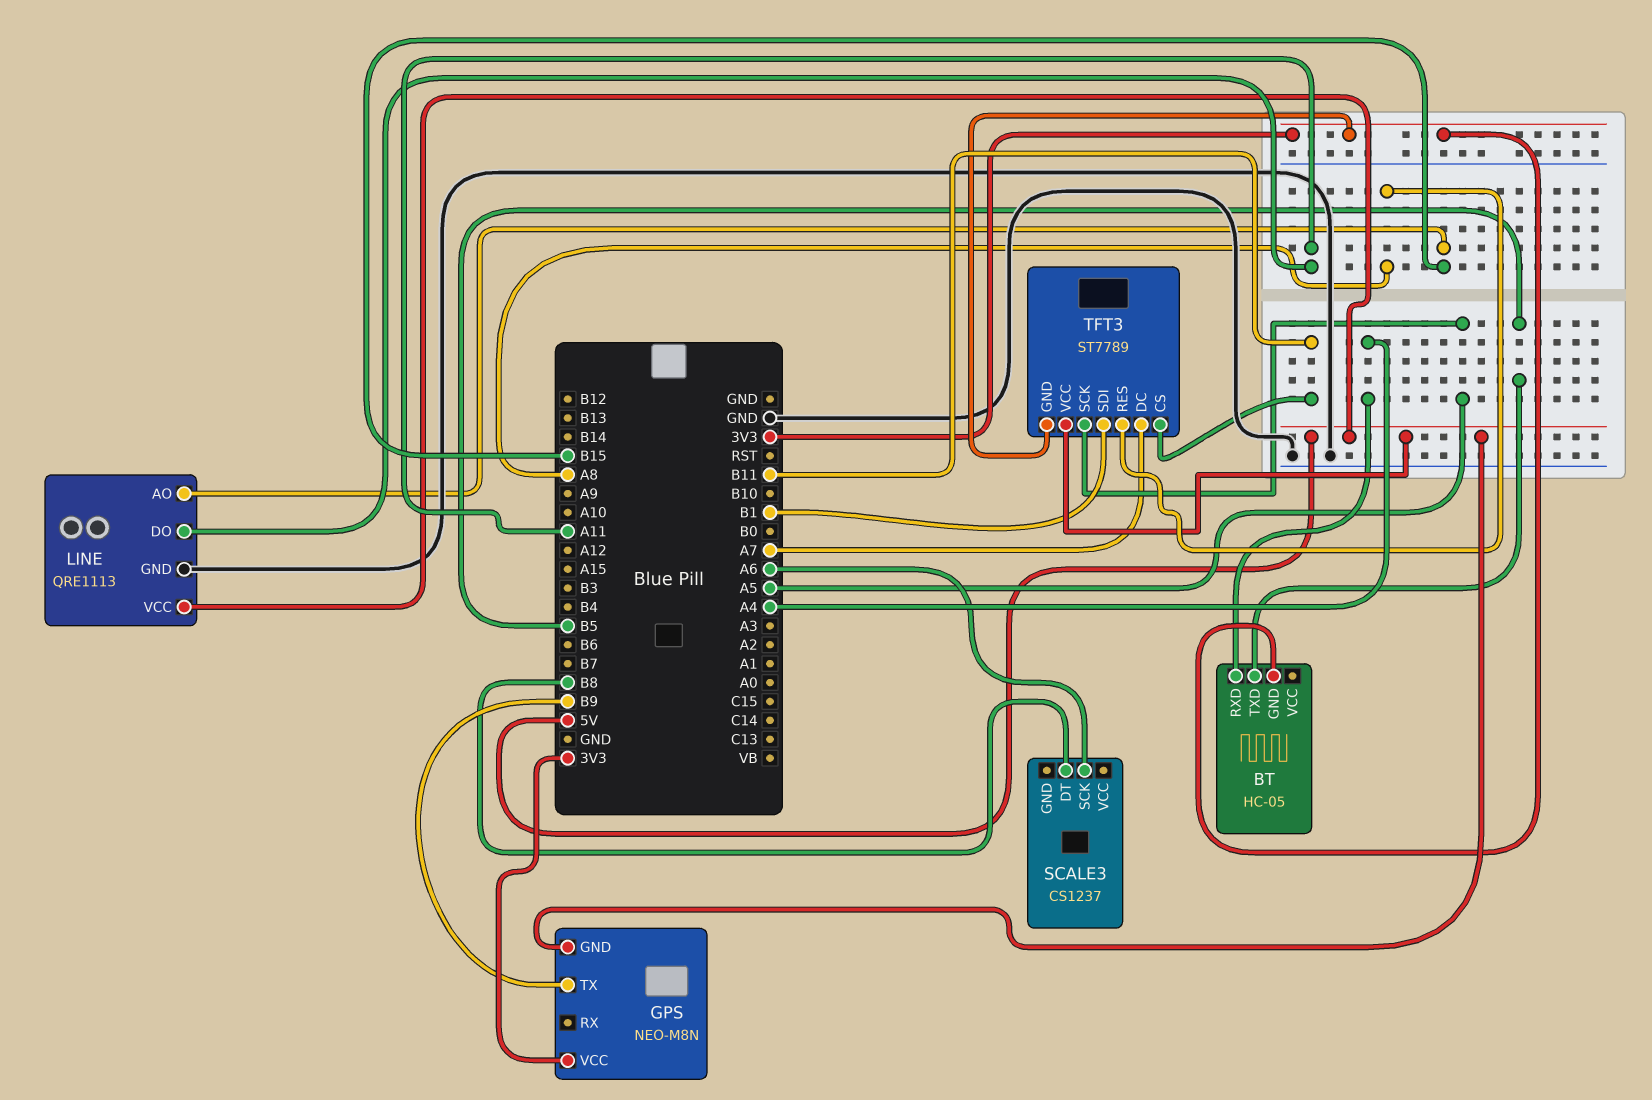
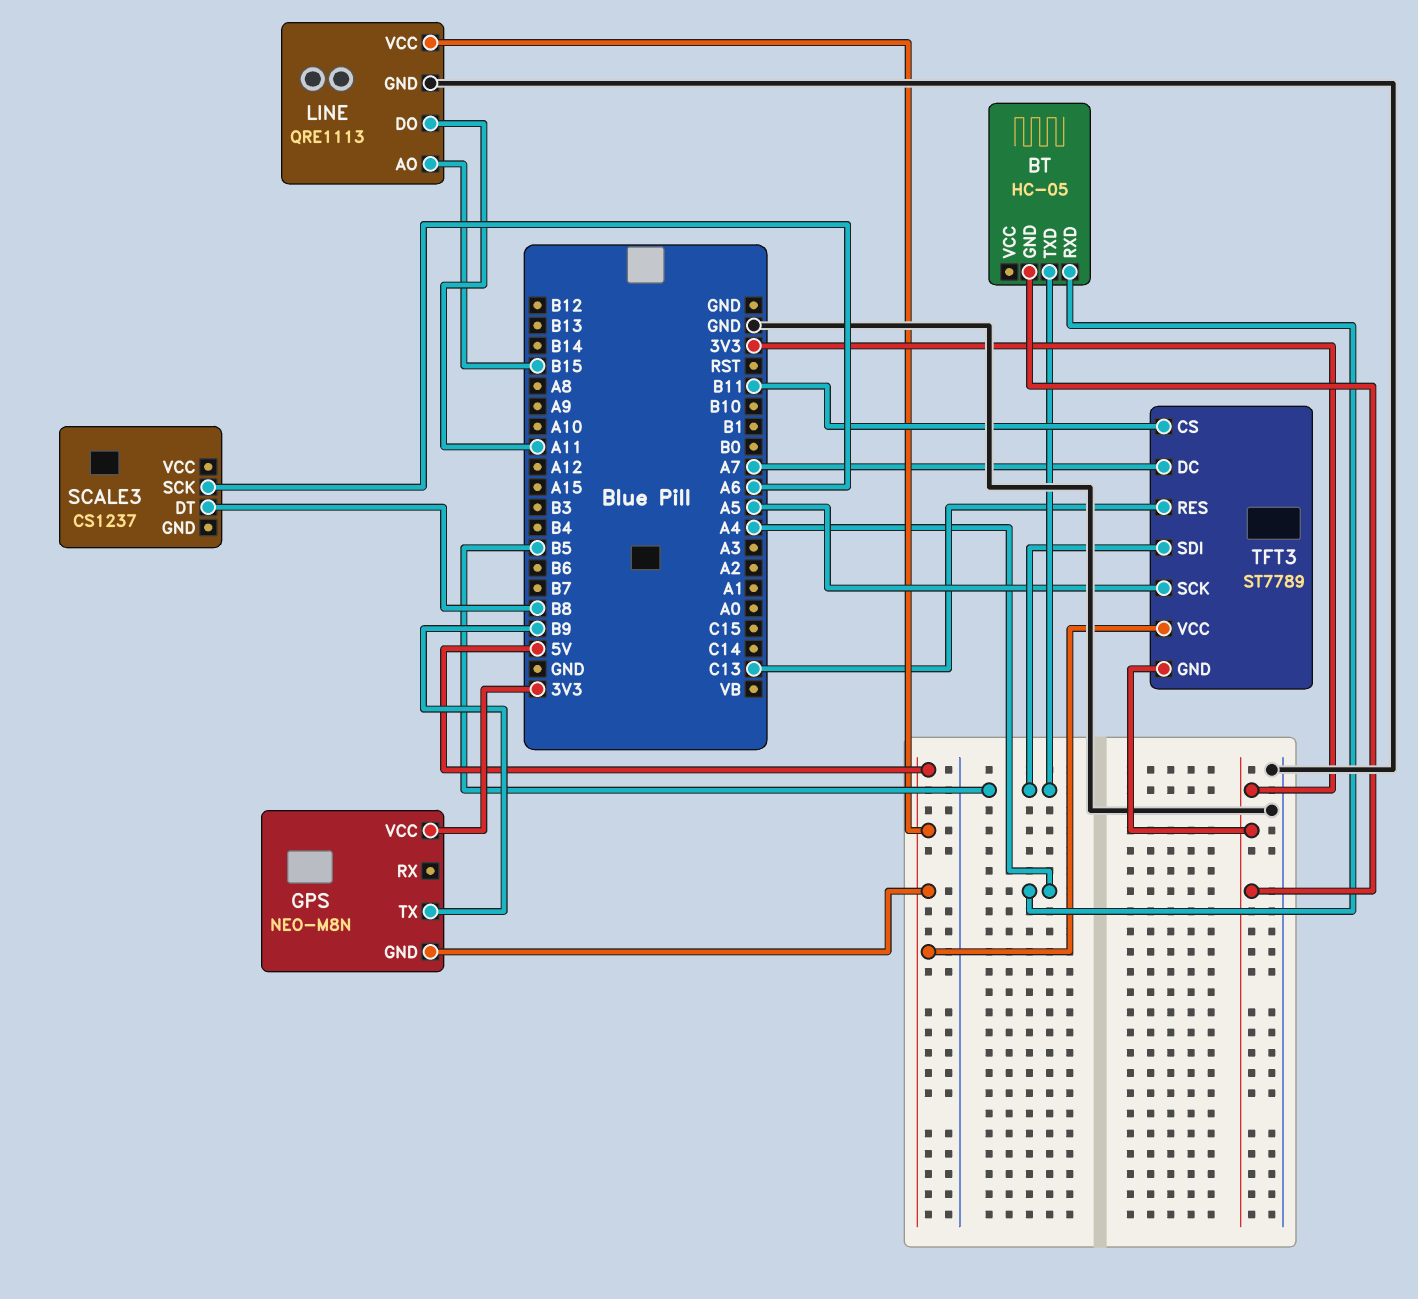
TFT3 pin RES: A8 -> C13
TFT3 pin SDI: B1 -> B5

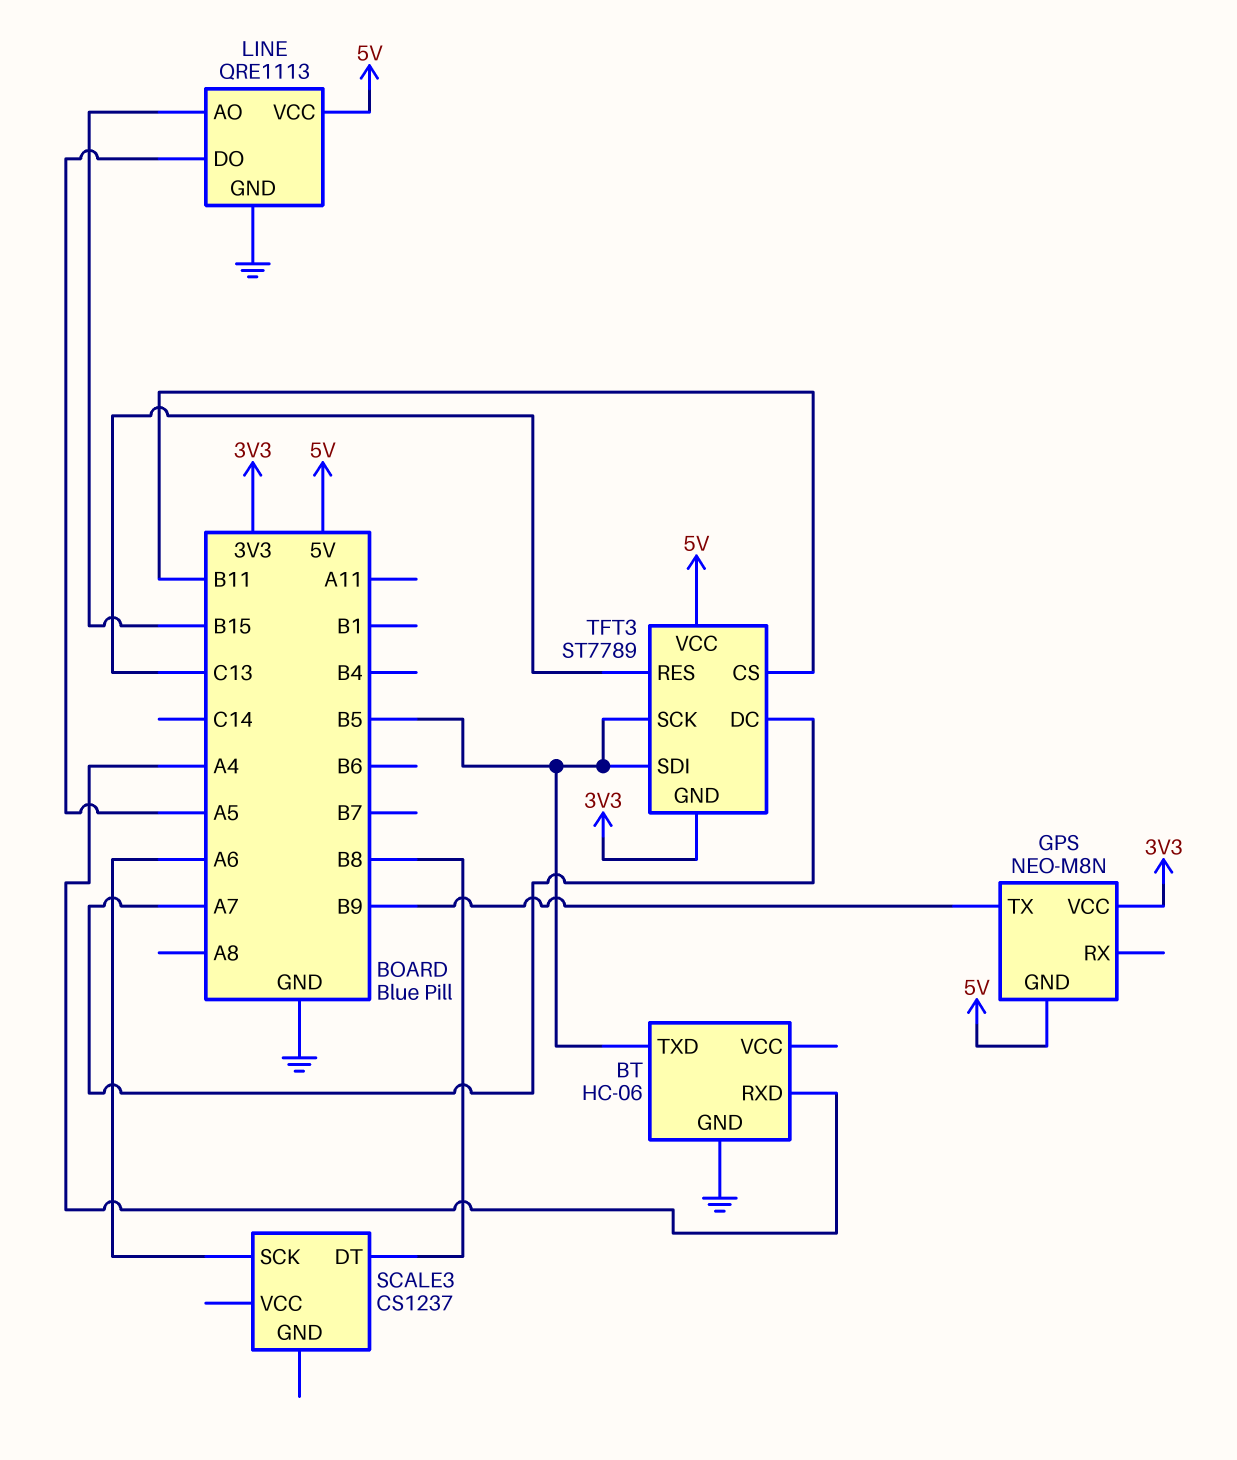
BT: HC-05 -> HC-06
BT pin GND: 3V3 -> GND
LINE pin DO: A11 -> A5
TFT3 pin SCK: A5 -> B5

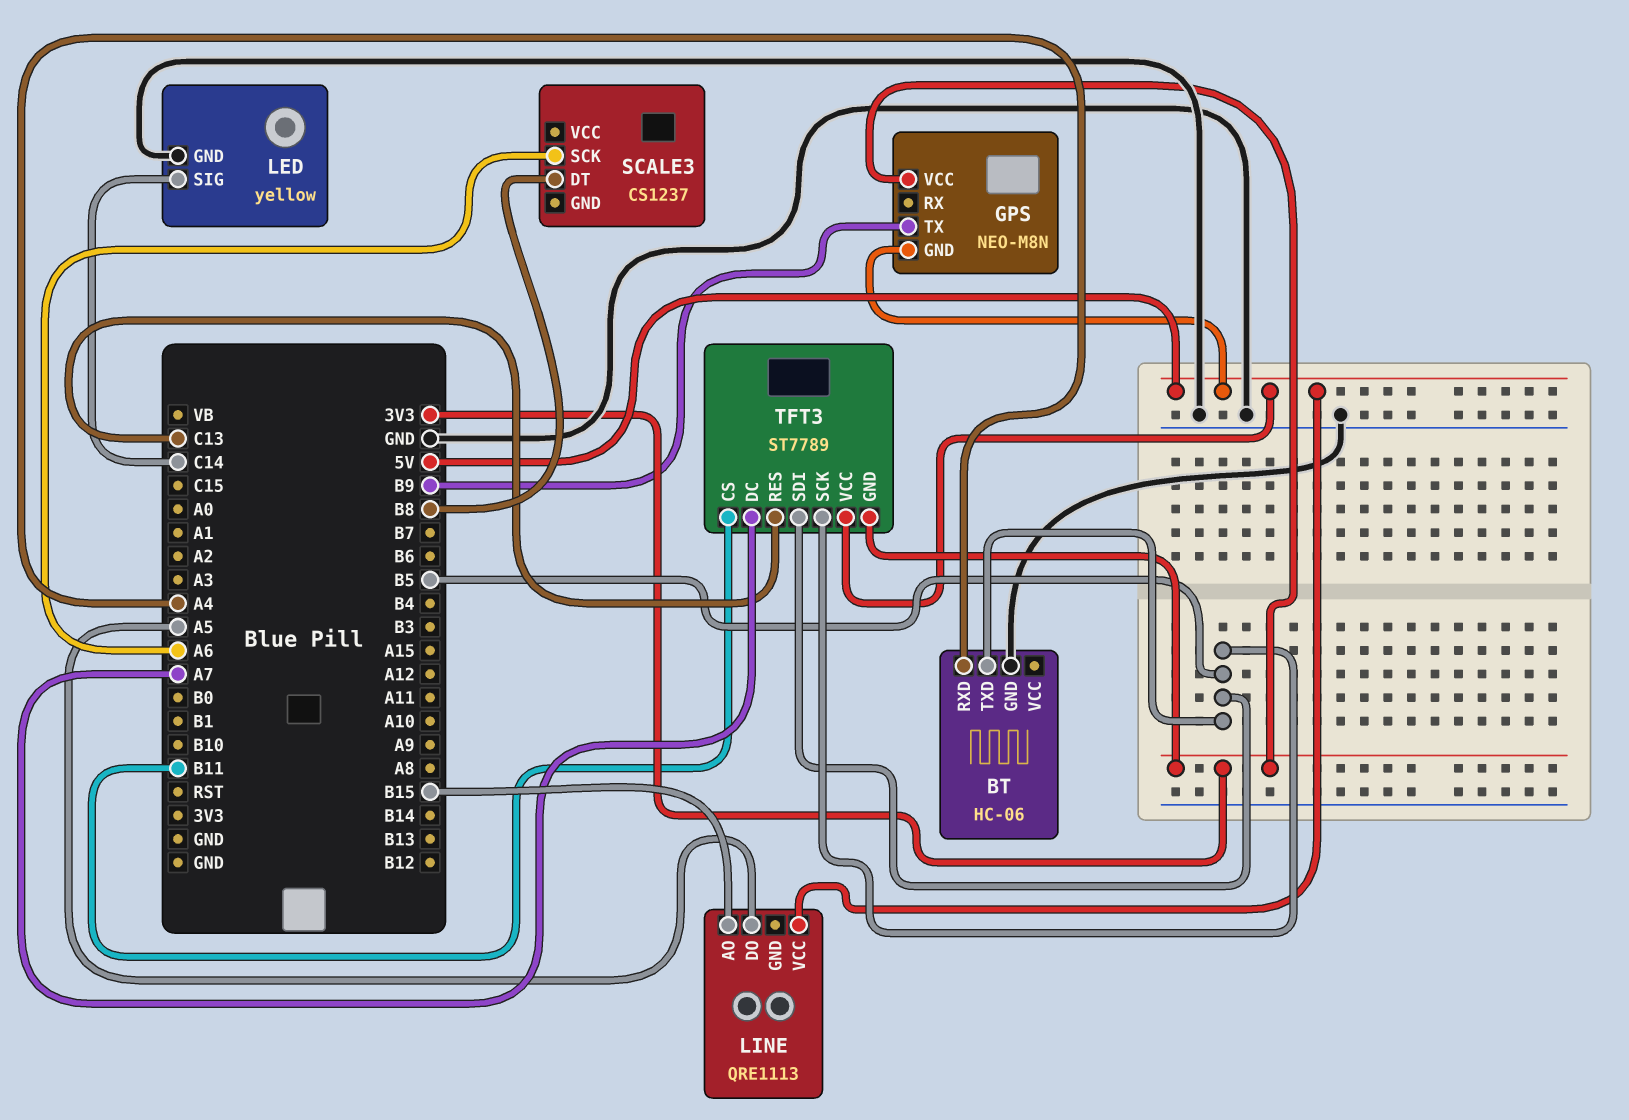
LED: none -> yellow
LED pin GND: none -> GND
LED pin SIG: none -> C14
LINE pin GND: GND -> none

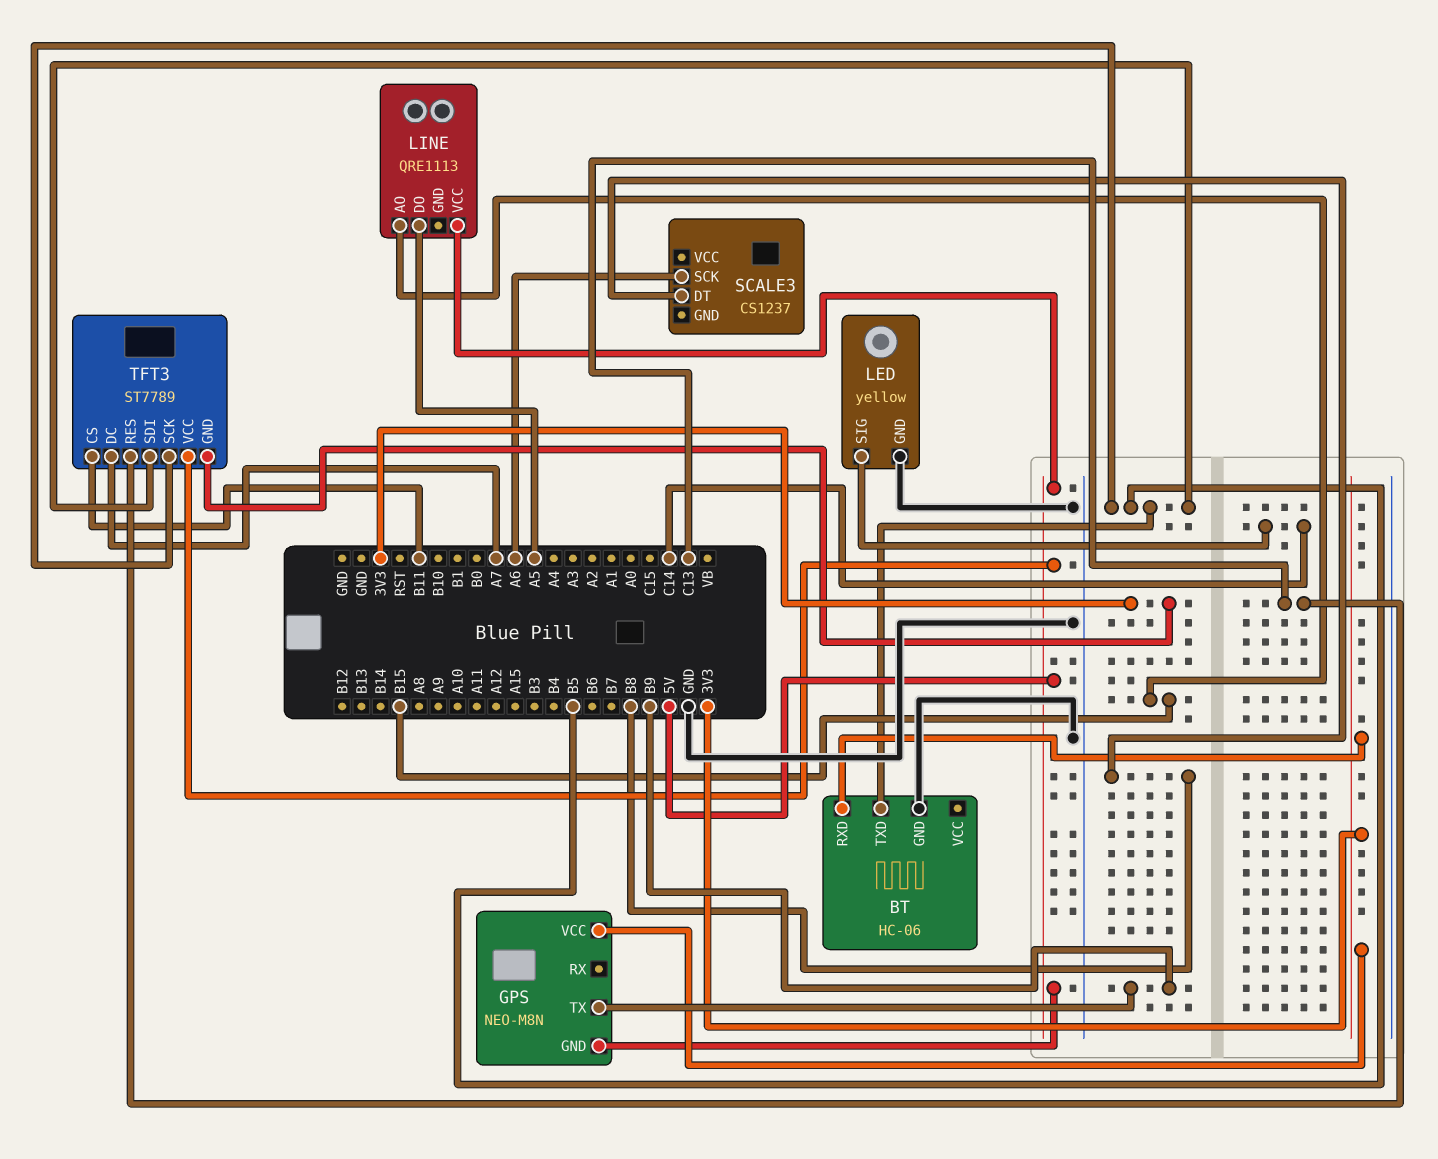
BT pin RXD: A4 -> 3V3

